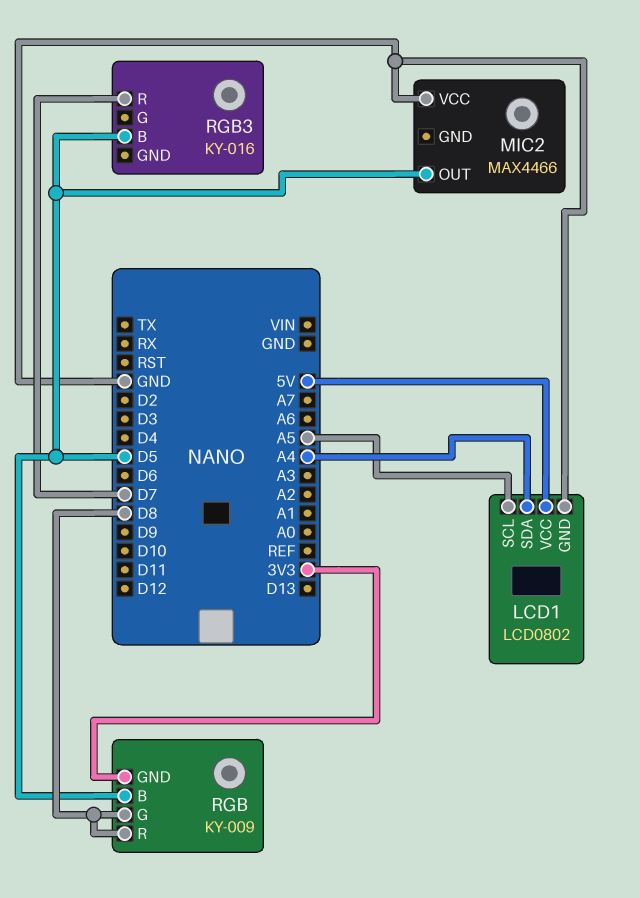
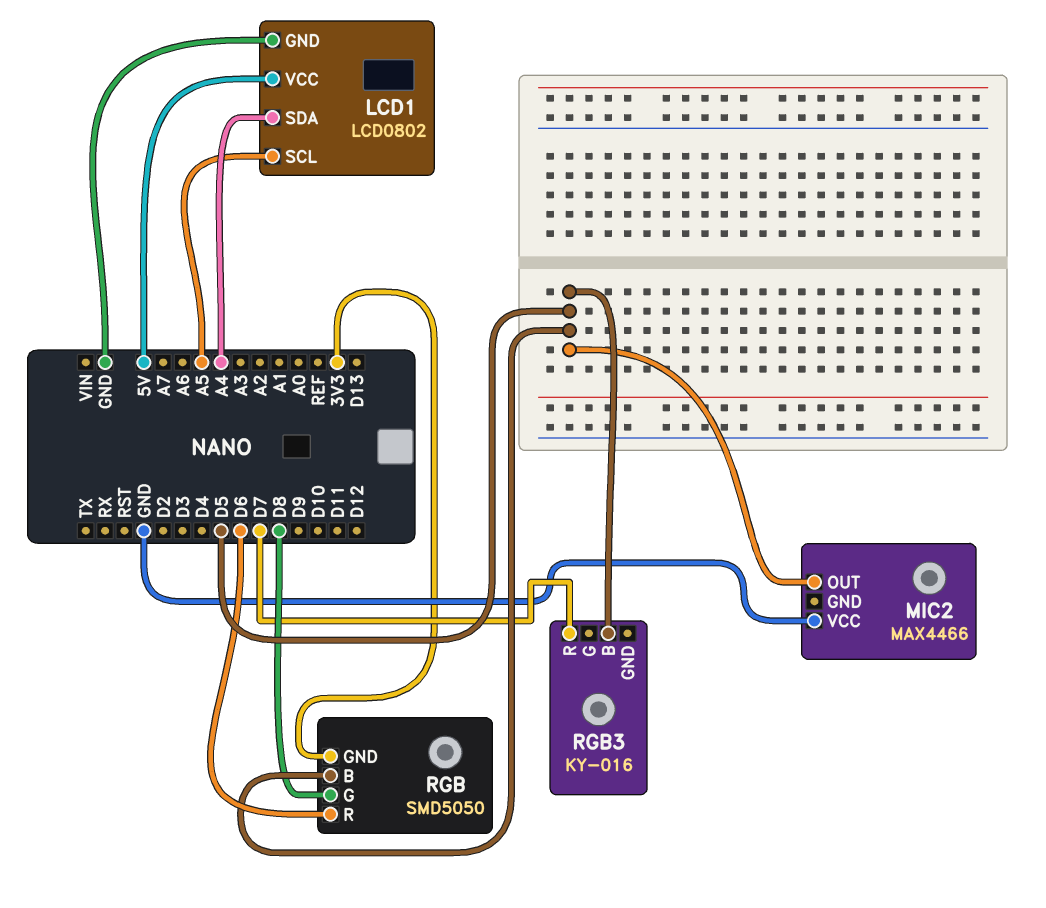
RGB: KY-009 -> SMD5050
RGB pin R: D8 -> D6

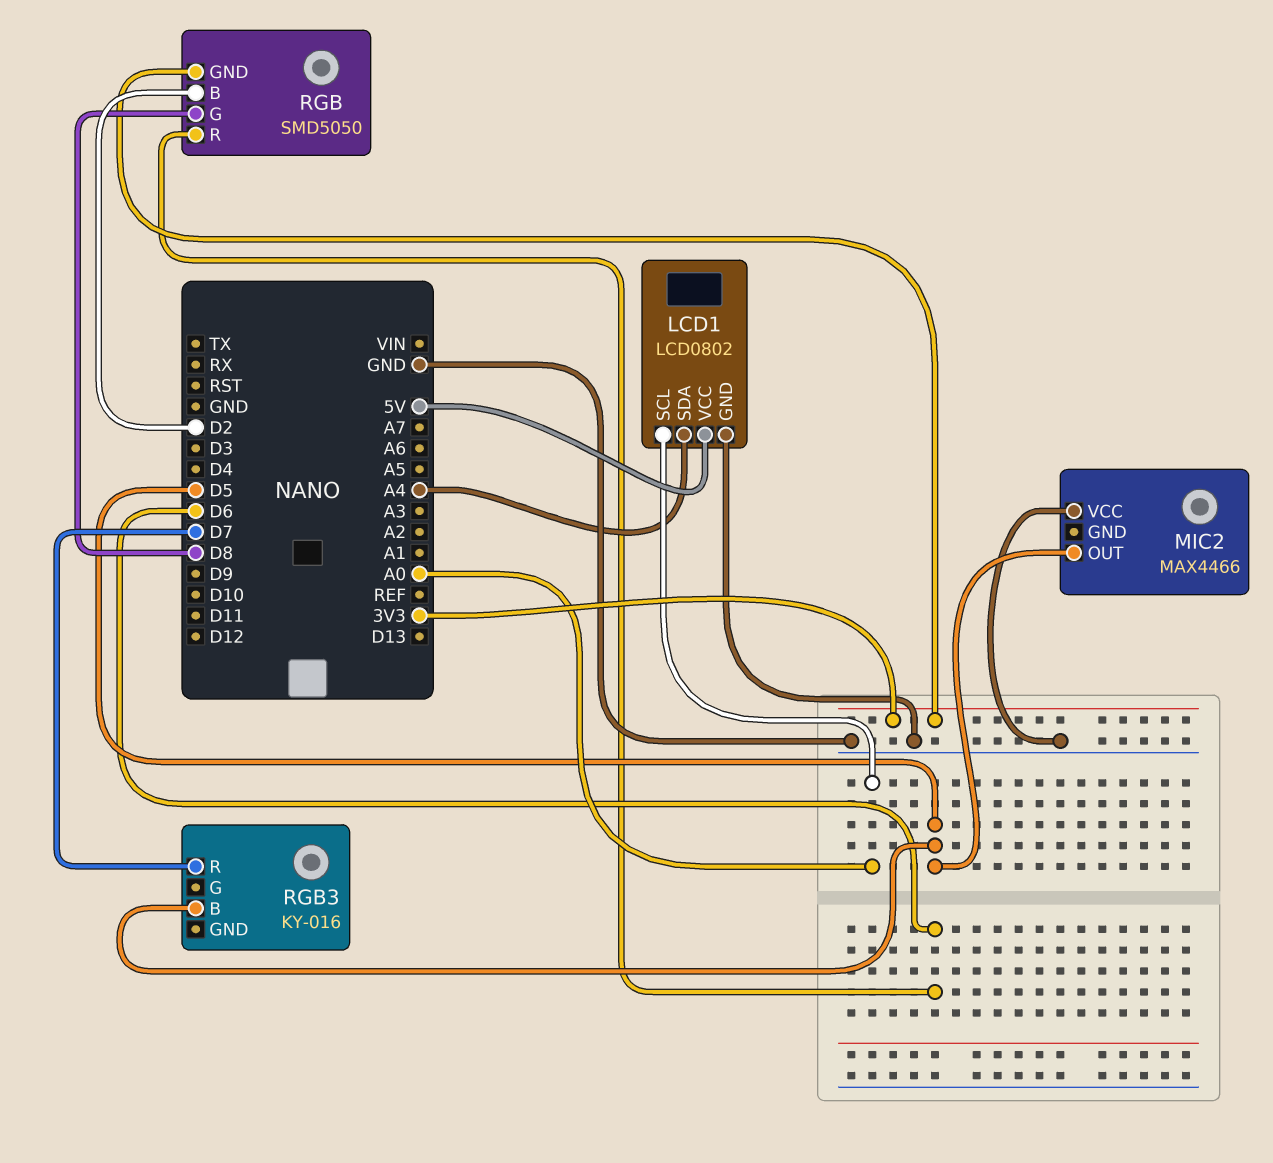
LCD1 pin SCL: A5 -> A0
RGB pin B: D5 -> D2

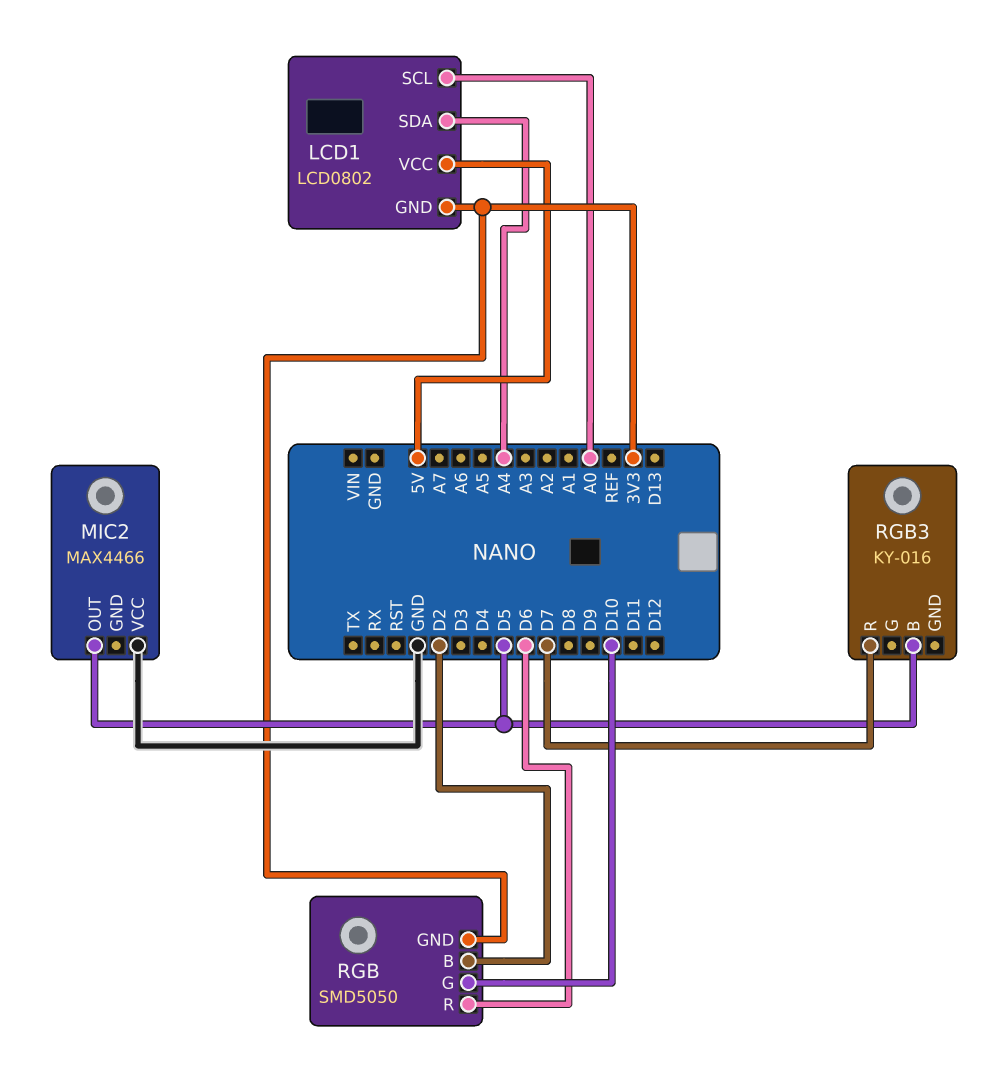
LCD1 pin GND: GND -> 3V3
RGB pin G: D8 -> D10

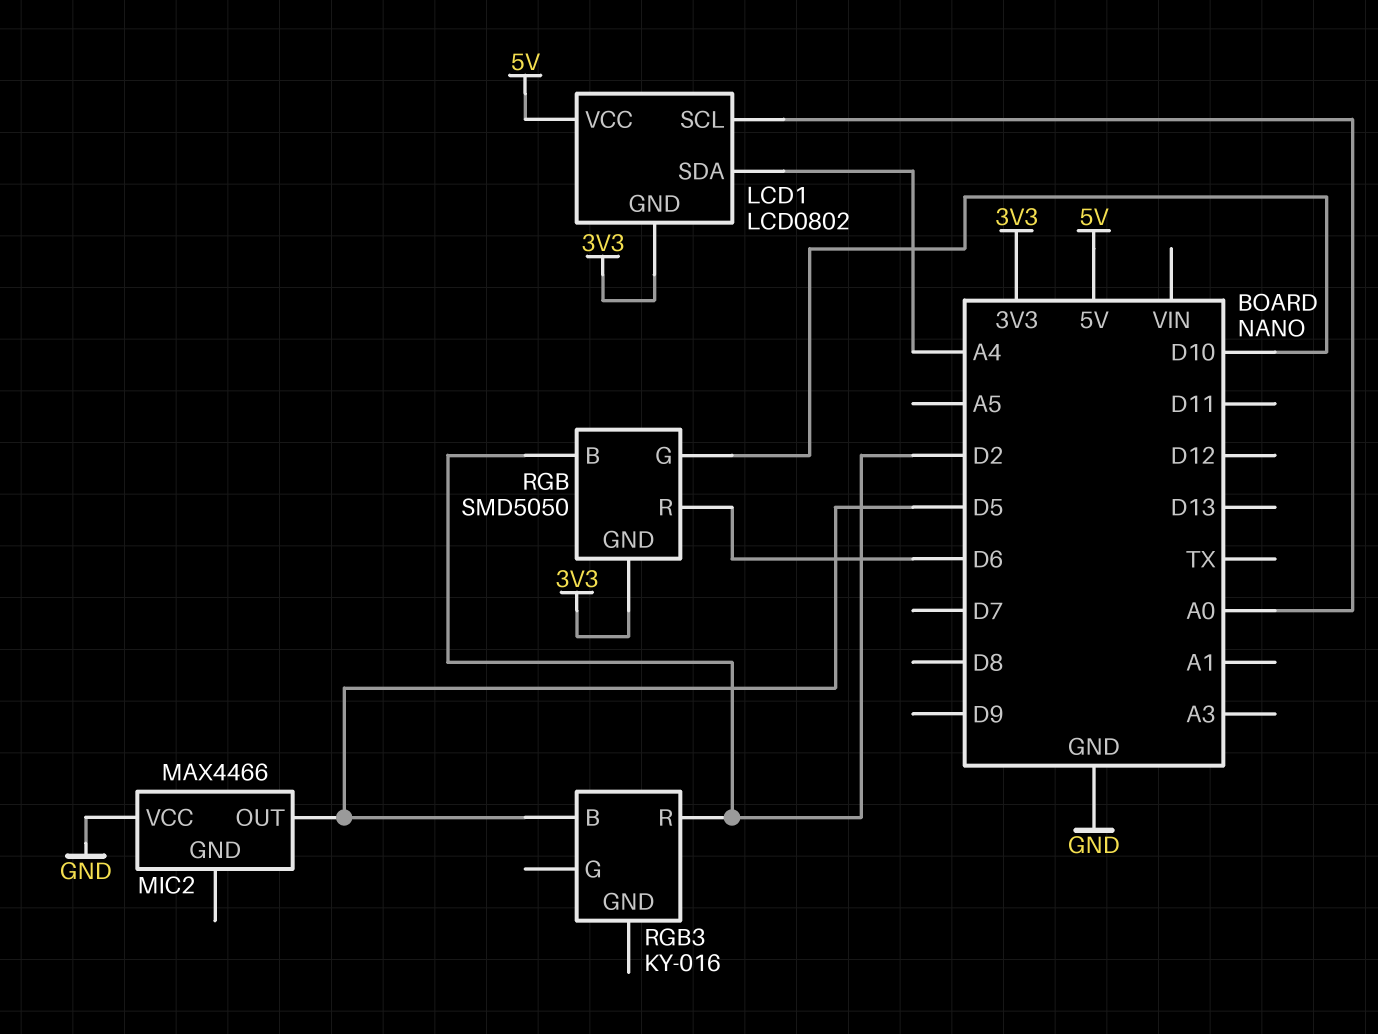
RGB3 pin R: D7 -> D2

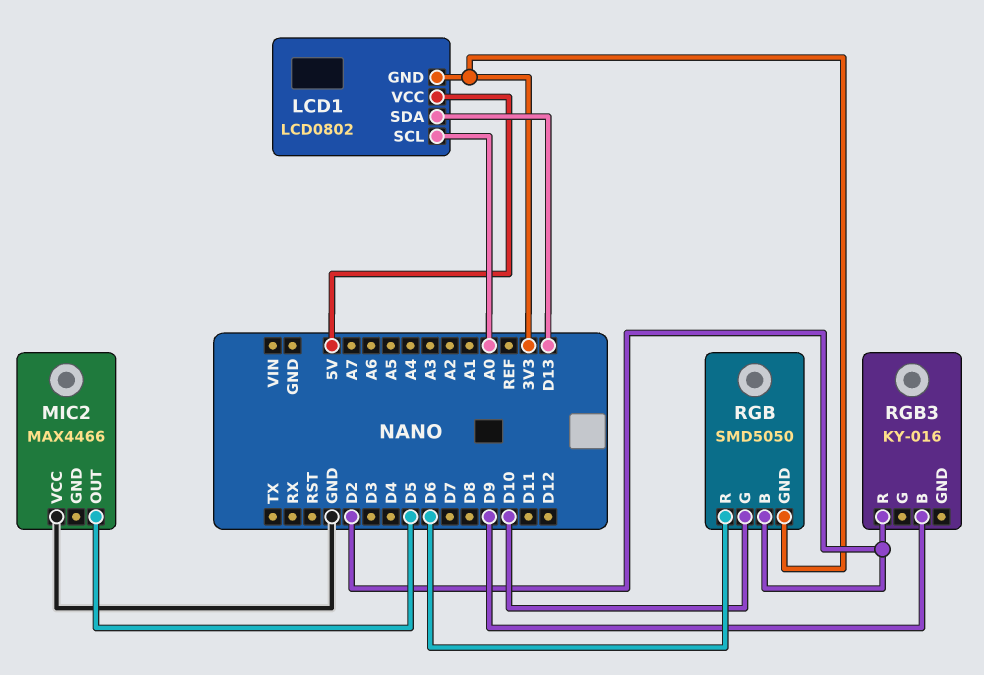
LCD1 pin SDA: A4 -> D13
RGB3 pin B: D5 -> D9

